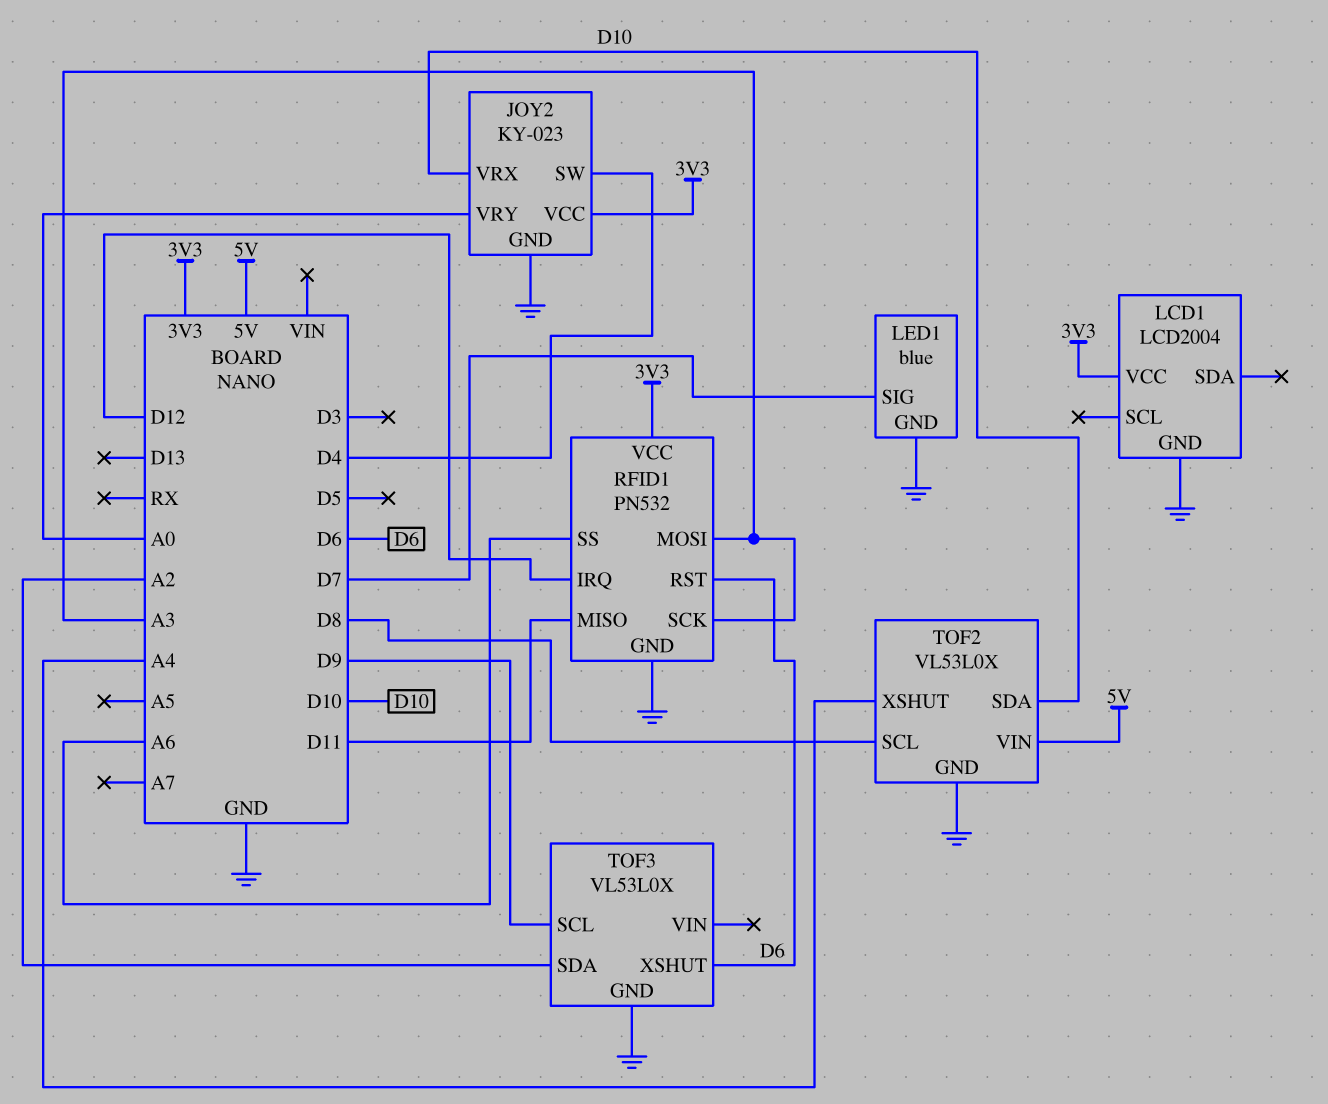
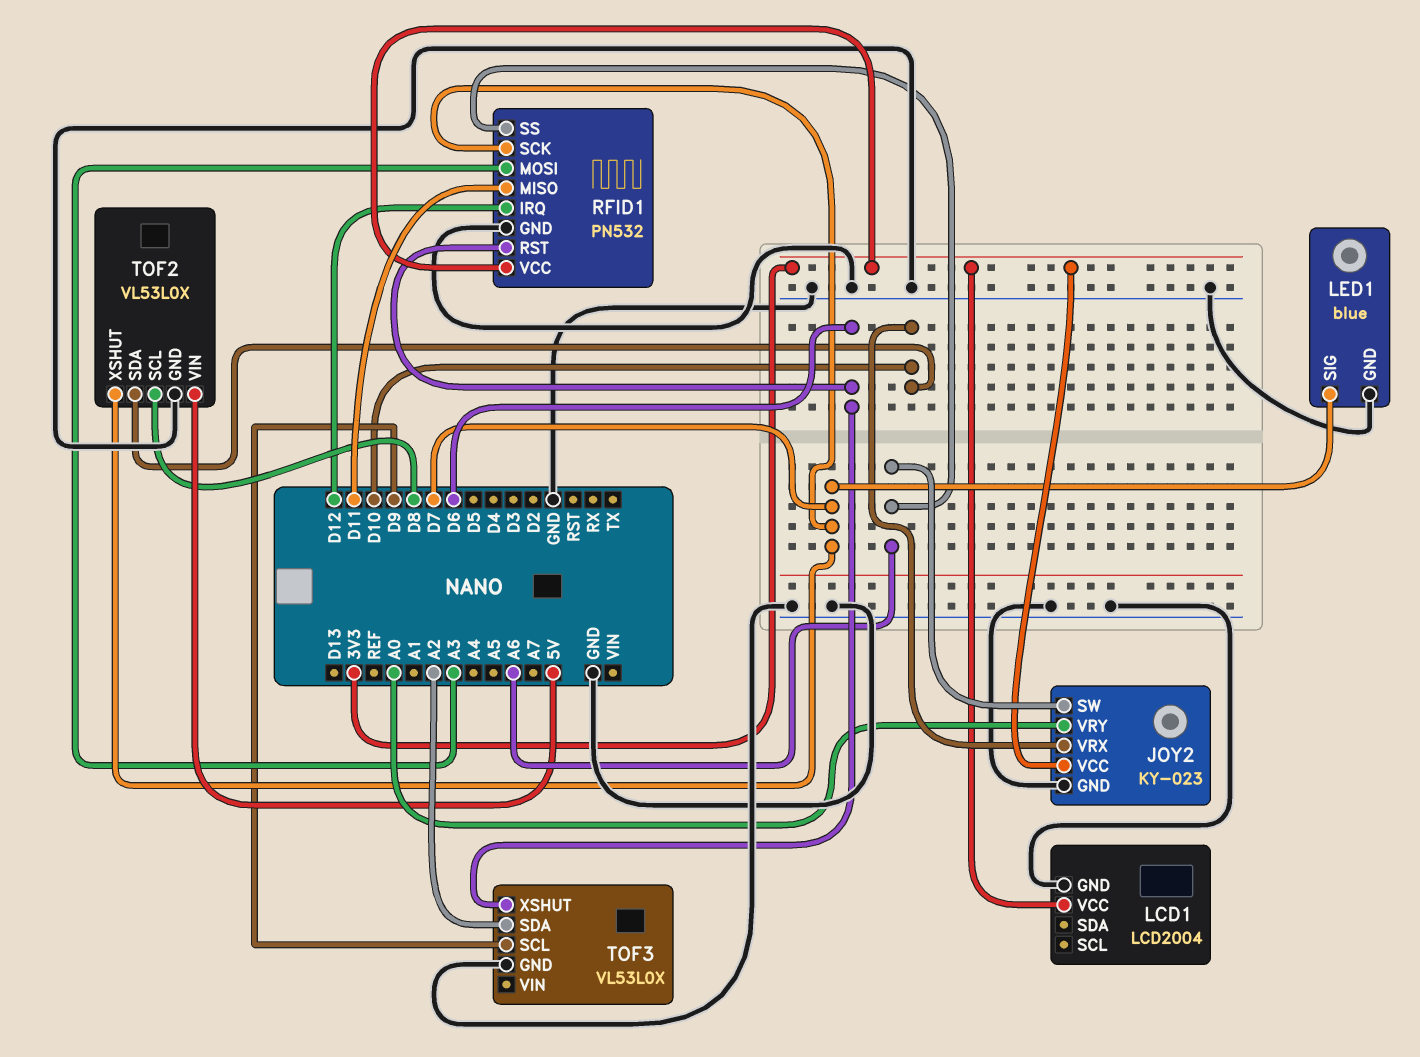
JOY2 pin SW: D4 -> A6
RFID1 pin SCK: A3 -> D7
TOF2 pin XSHUT: A4 -> D7

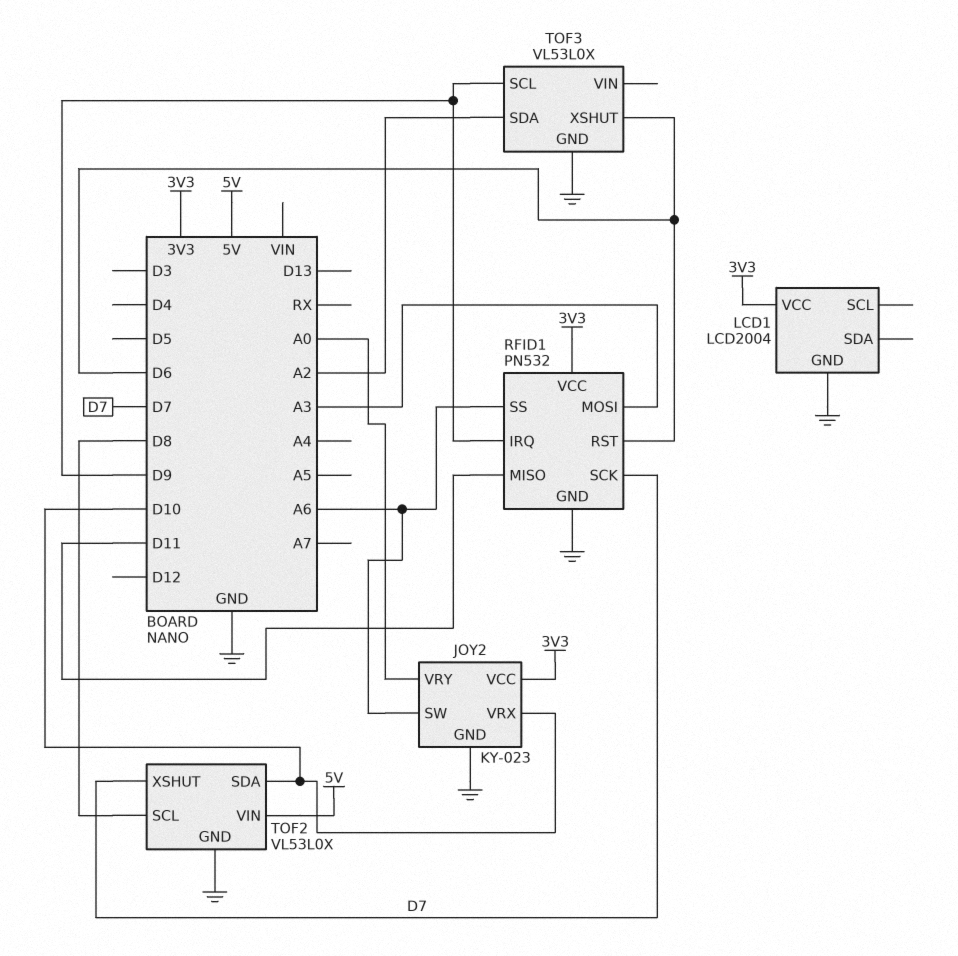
LED1: blue -> none
LED1 pin GND: GND -> none
LED1 pin SIG: D7 -> none
RFID1 pin IRQ: D12 -> D9

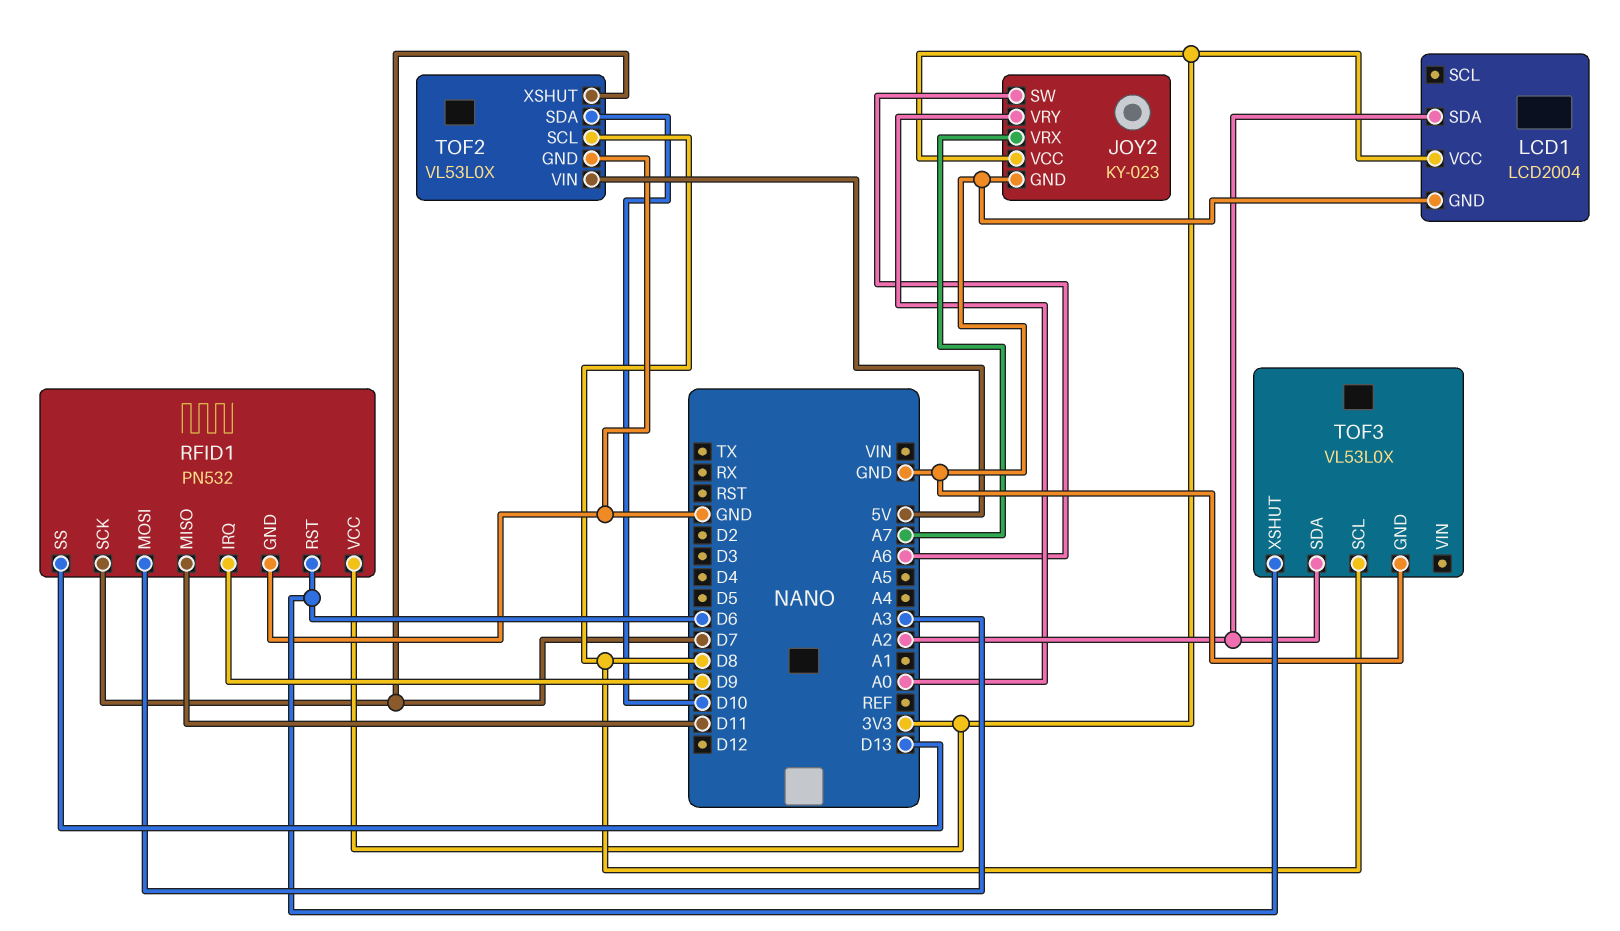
JOY2 pin VRX: D10 -> A7
LCD1 pin SDA: none -> A2
RFID1 pin SS: A6 -> D13
TOF3 pin SCL: D9 -> D8

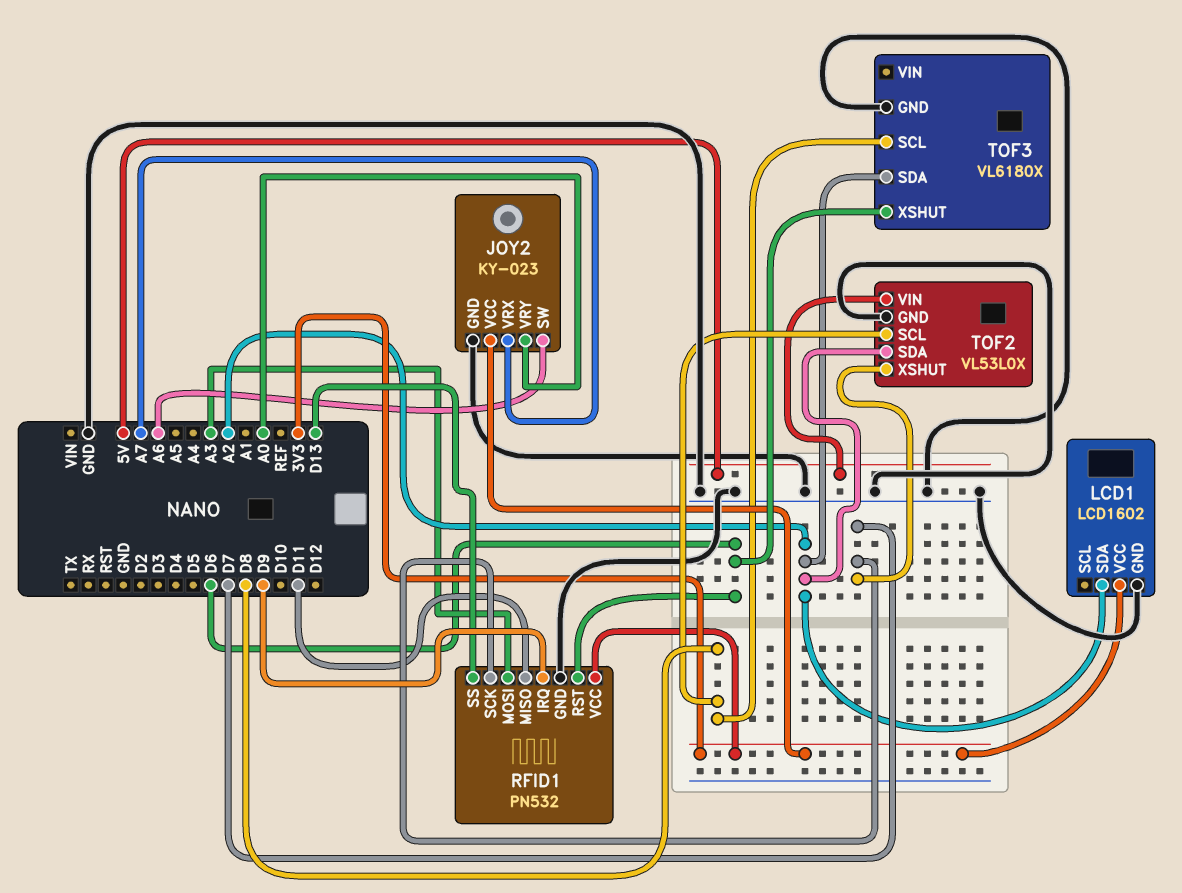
LCD1: LCD2004 -> LCD1602
TOF2 pin SDA: D10 -> A2
TOF3: VL53L0X -> VL6180X

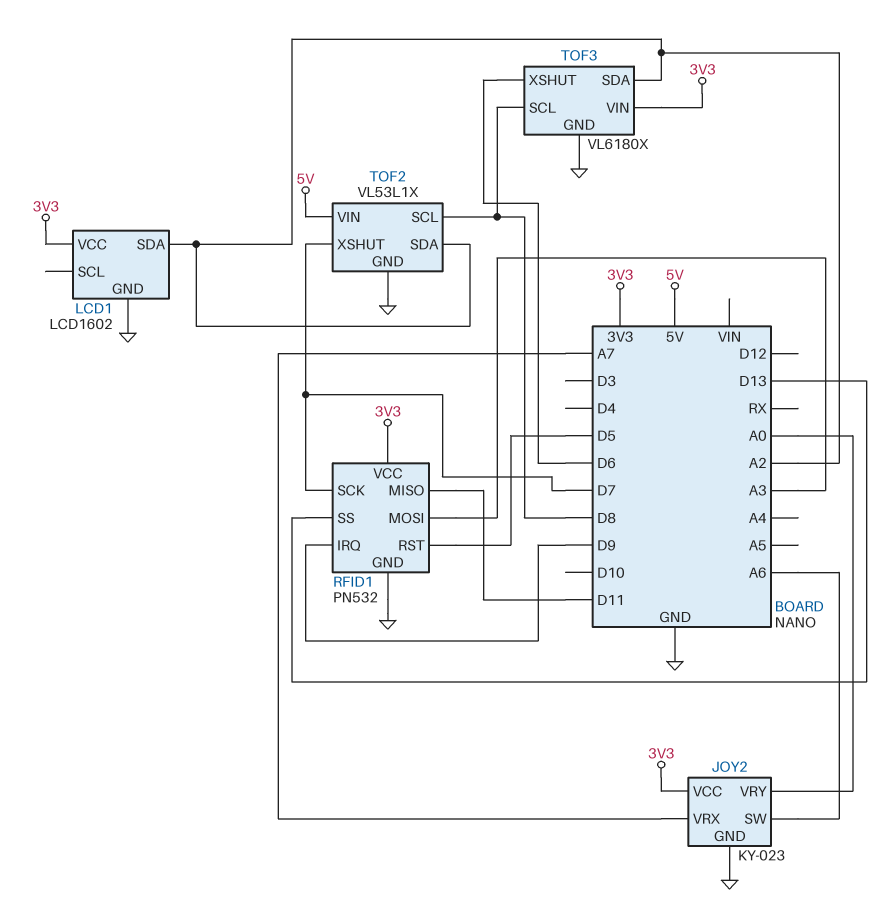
RFID1 pin RST: D6 -> D5
TOF2: VL53L0X -> VL53L1X
TOF3 pin VIN: none -> 3V3

